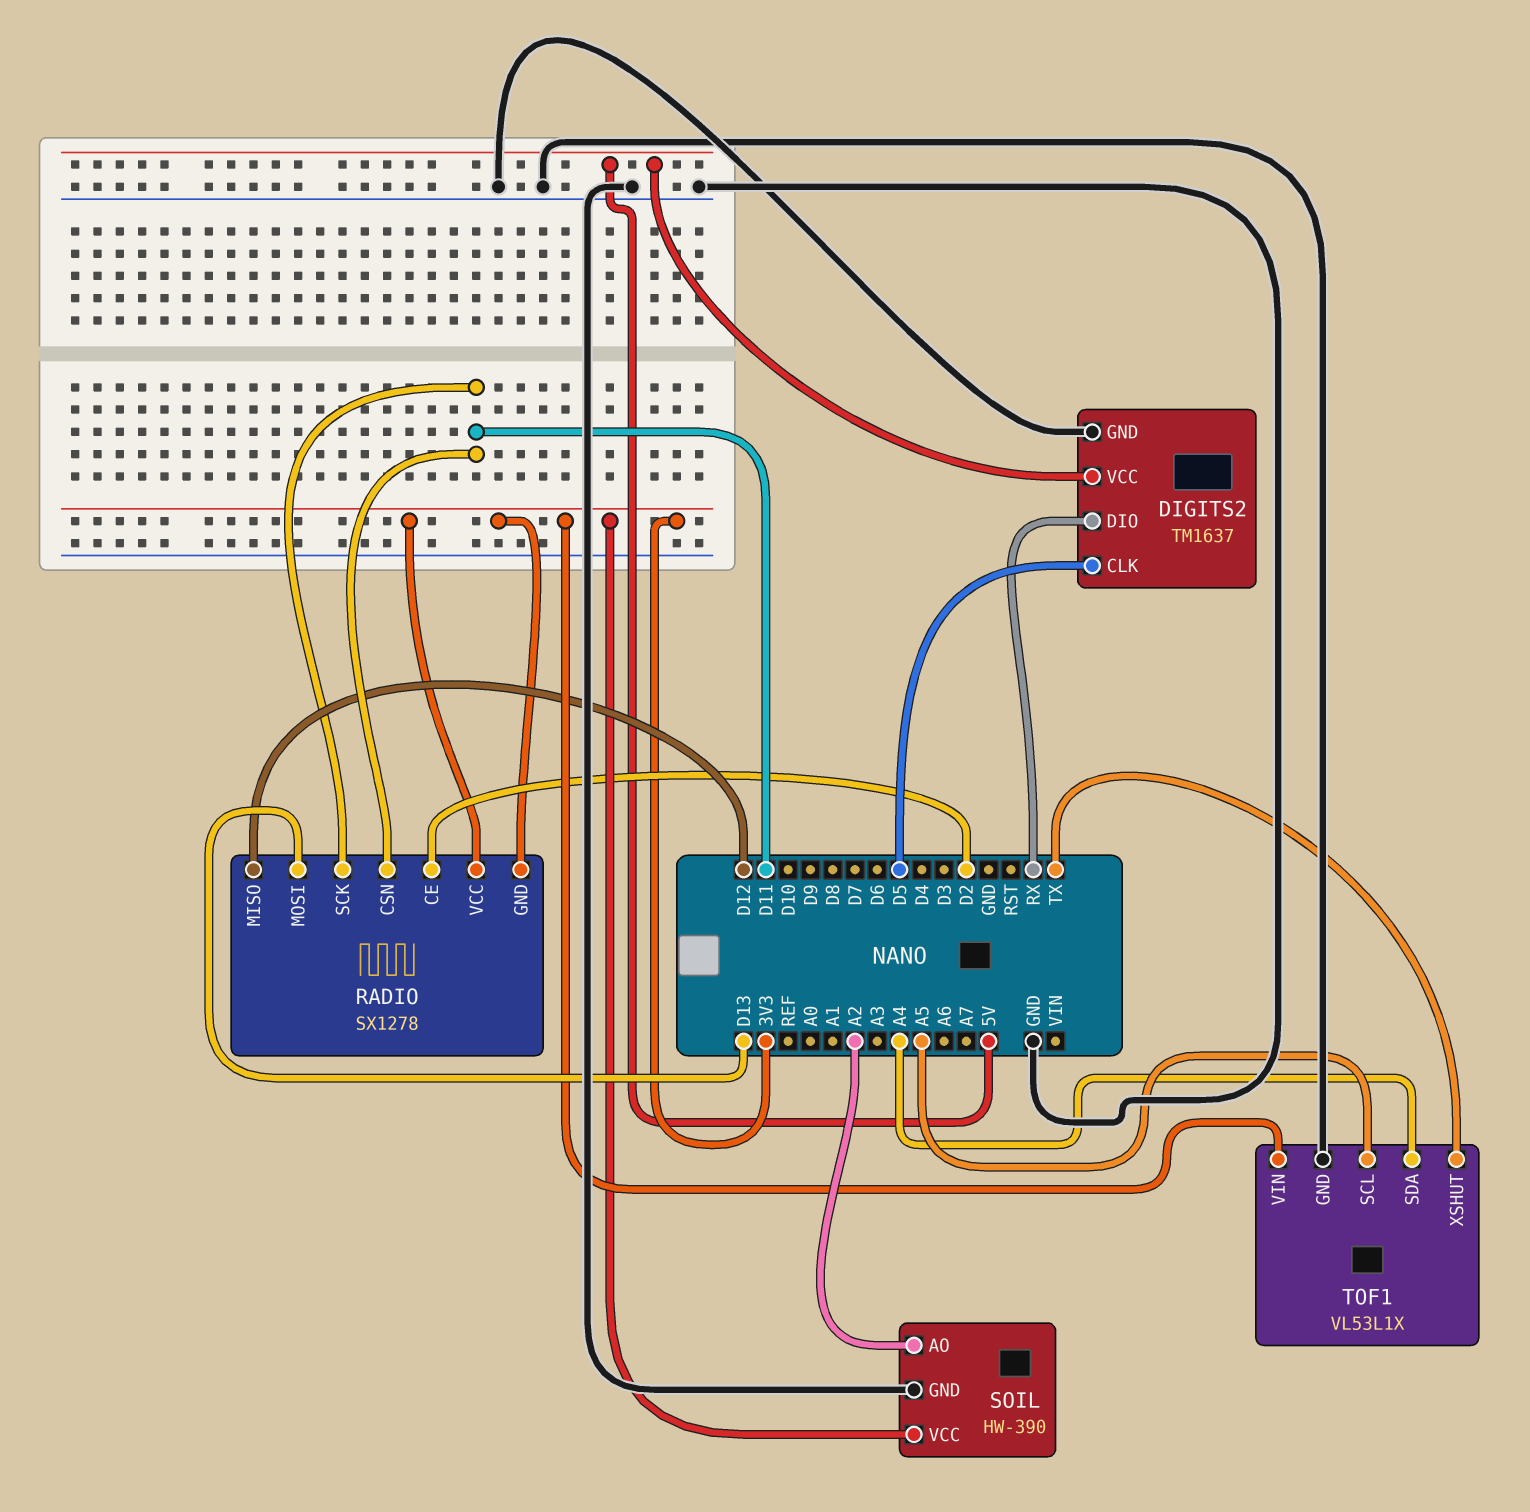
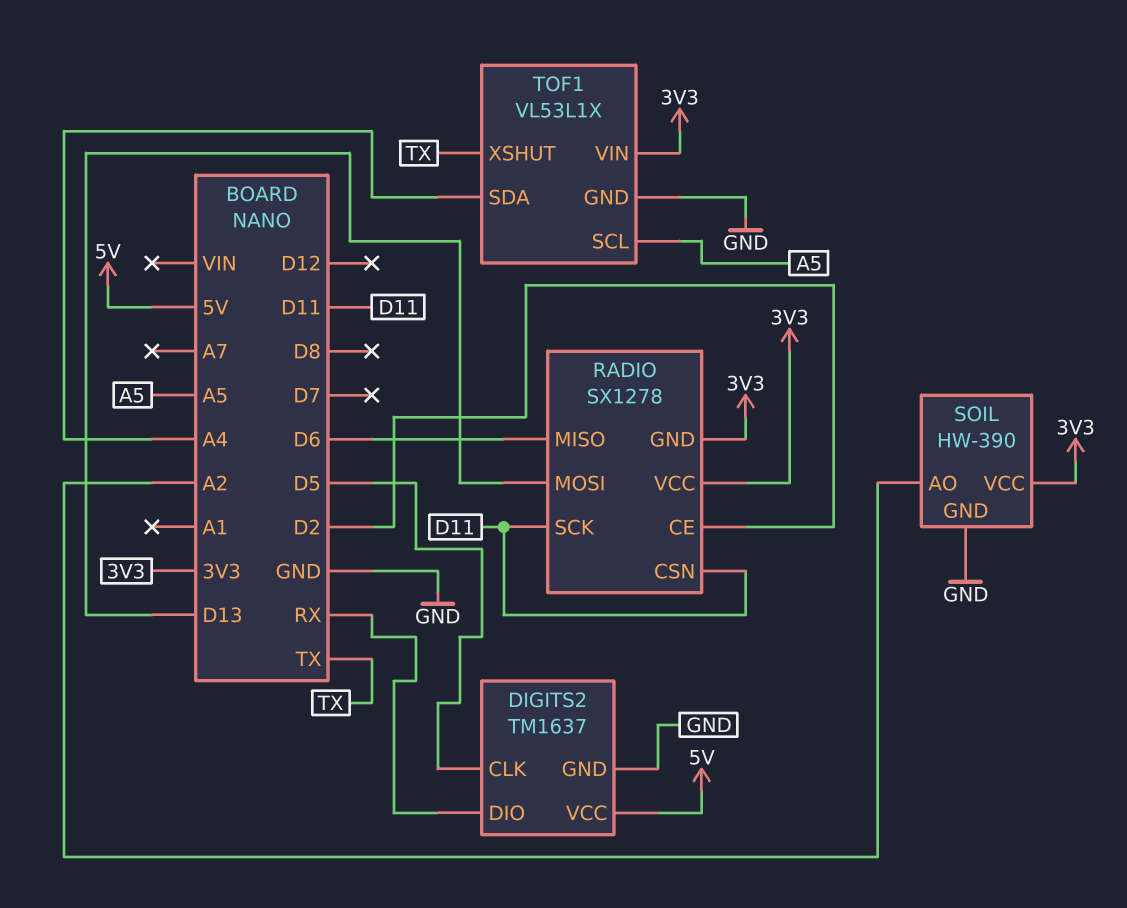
RADIO pin MISO: D12 -> D6

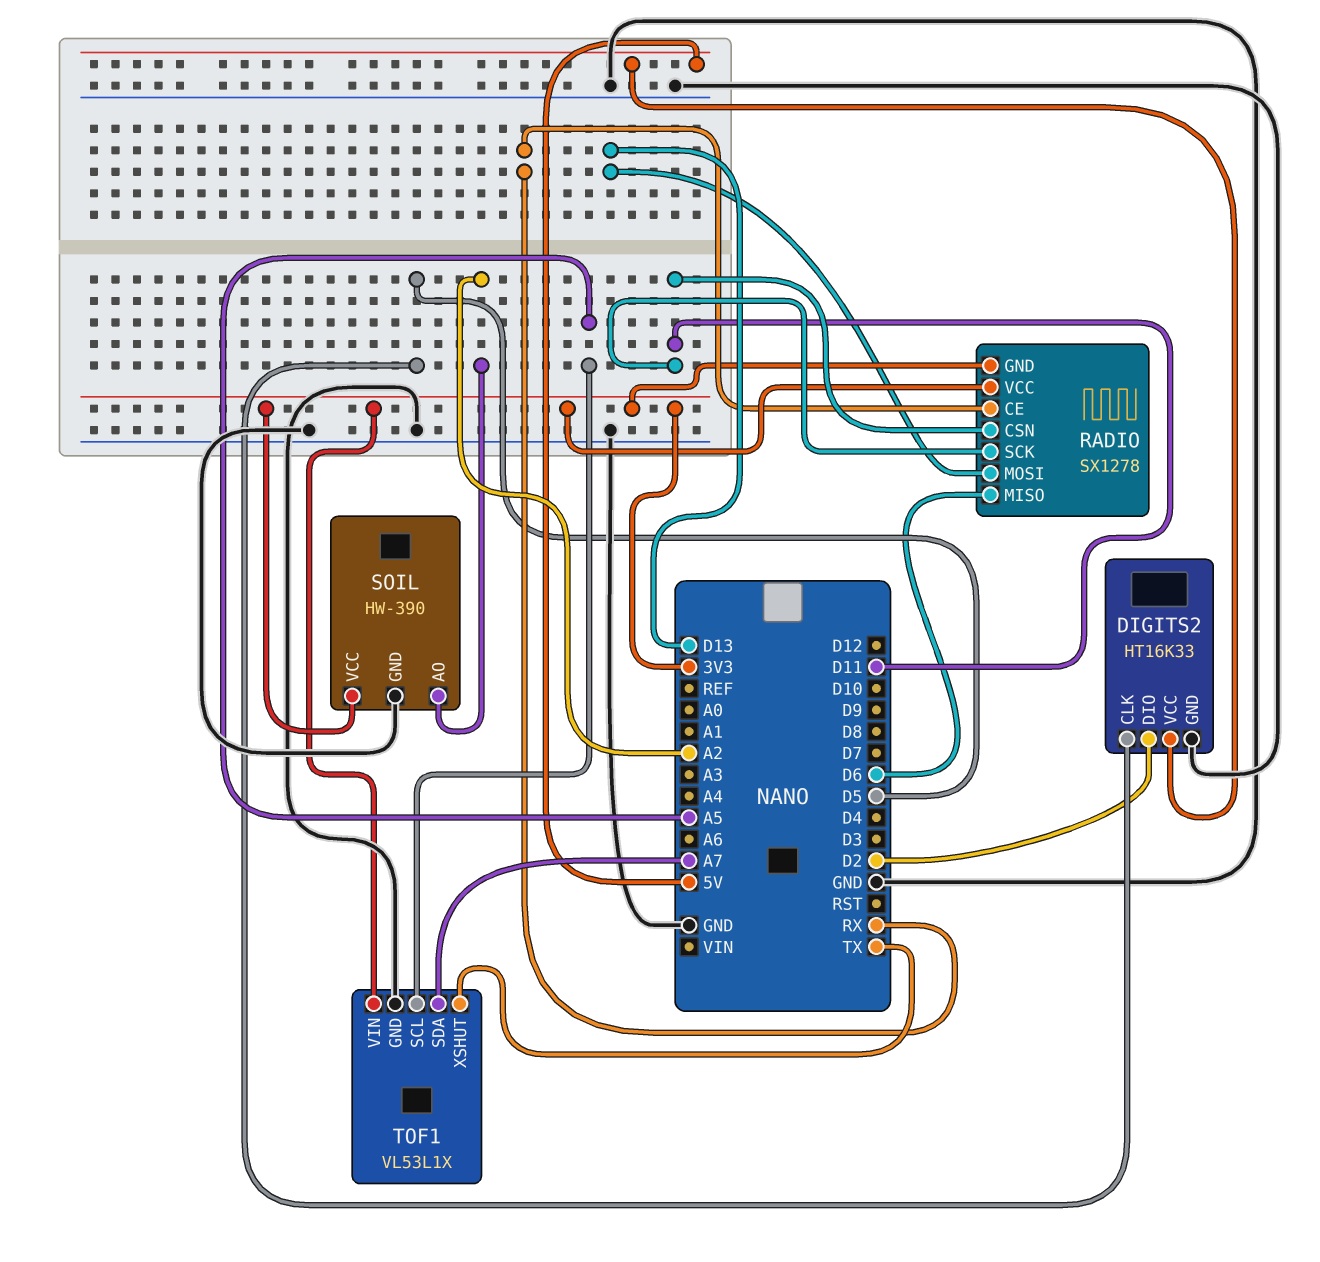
DIGITS2: TM1637 -> HT16K33
DIGITS2 pin DIO: RX -> D2
RADIO pin CE: D2 -> RX
TOF1 pin SDA: A4 -> A7

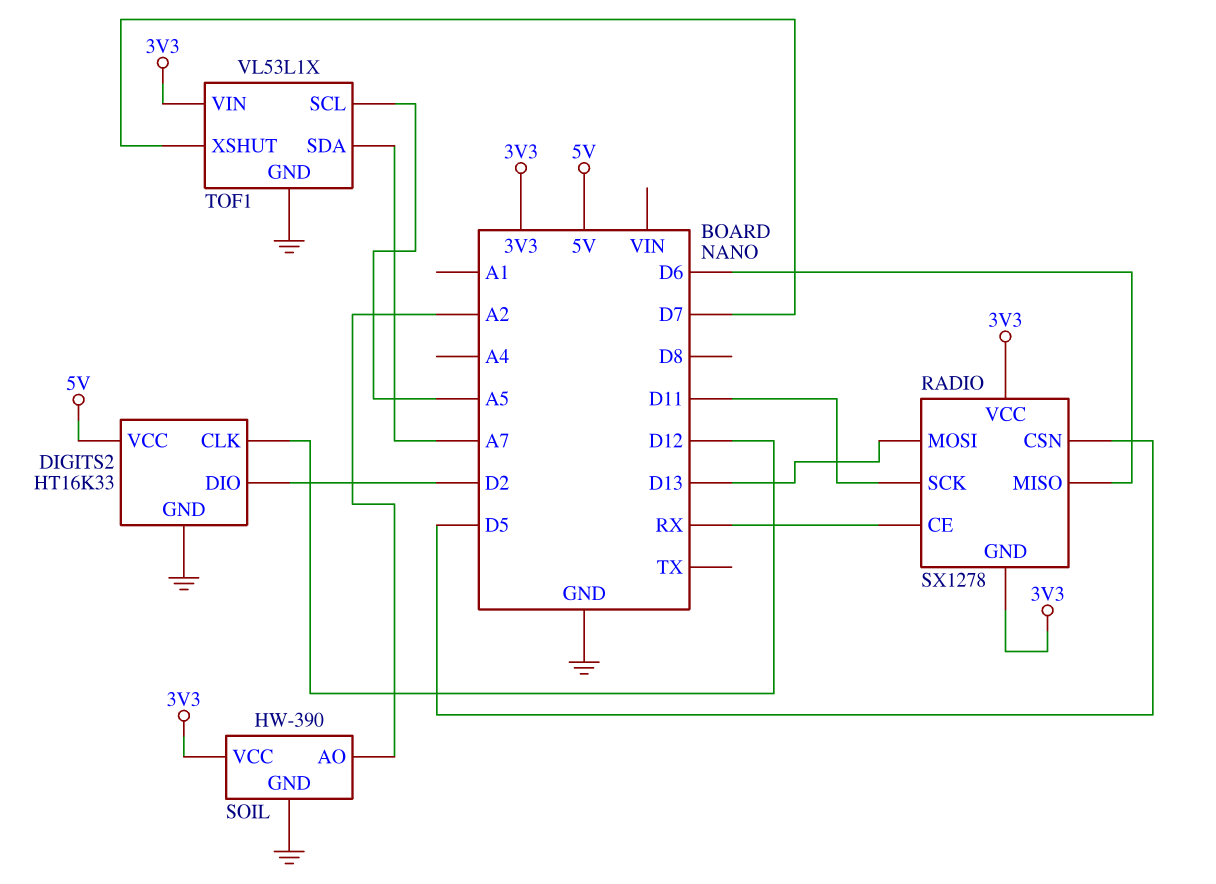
DIGITS2 pin CLK: D5 -> D12
RADIO pin CSN: D11 -> D5
TOF1 pin XSHUT: TX -> D7

